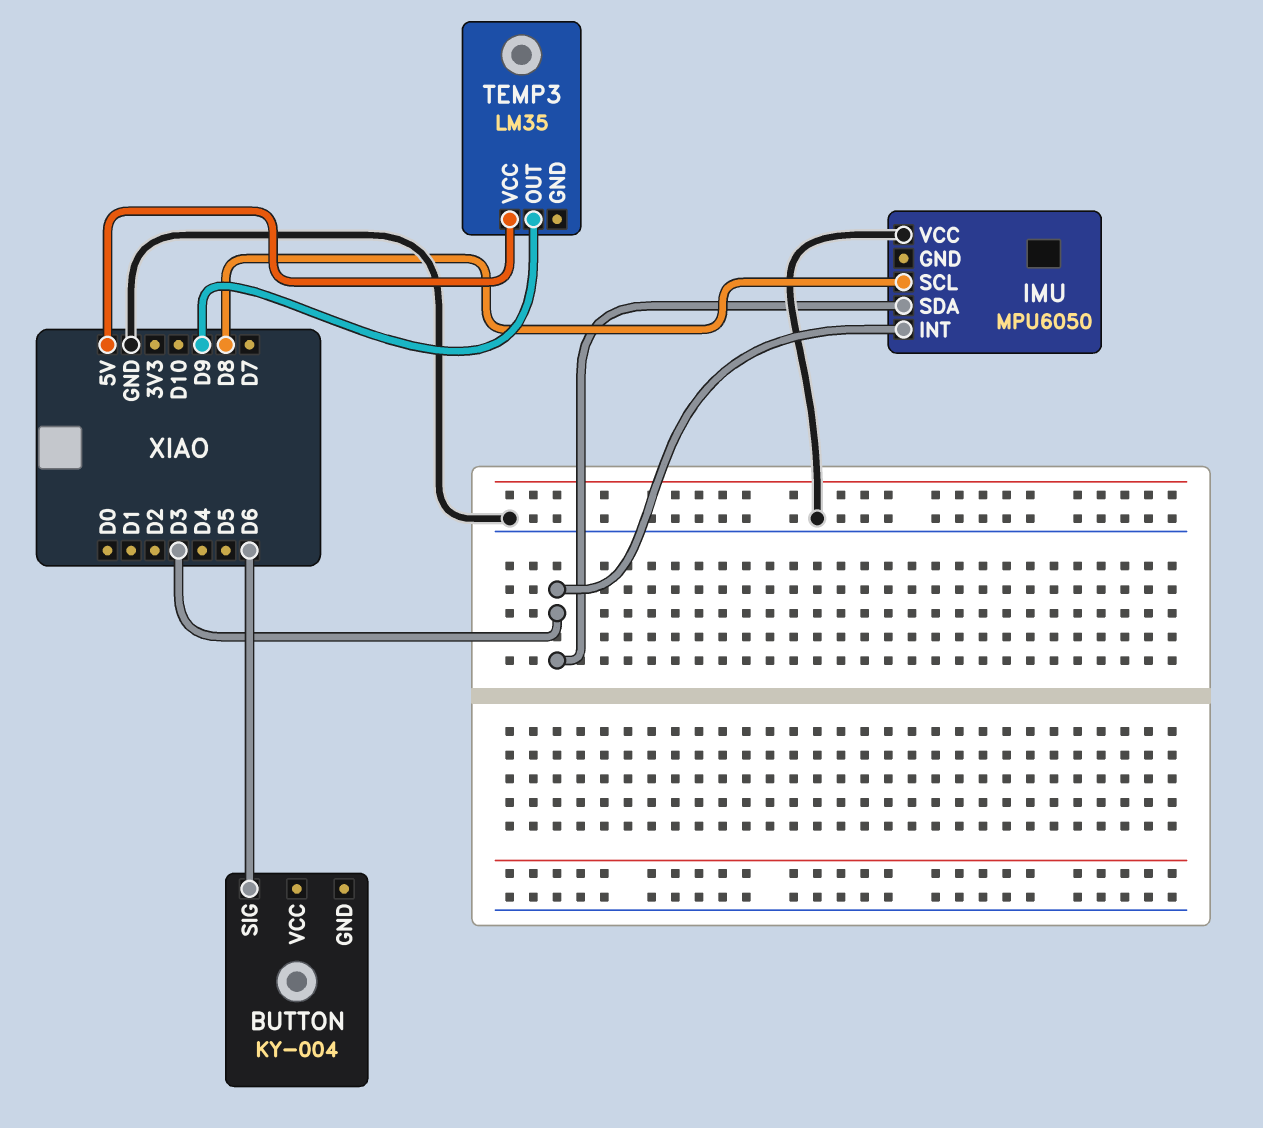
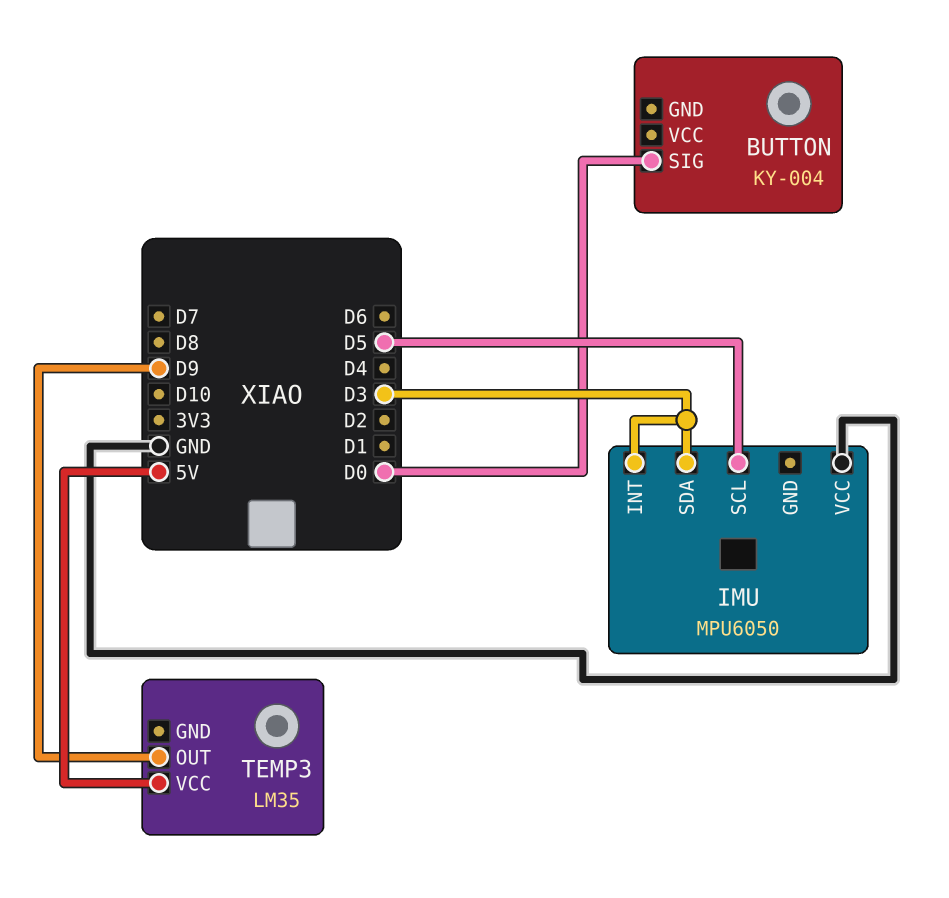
BUTTON pin SIG: D6 -> D0
IMU pin SCL: D8 -> D5

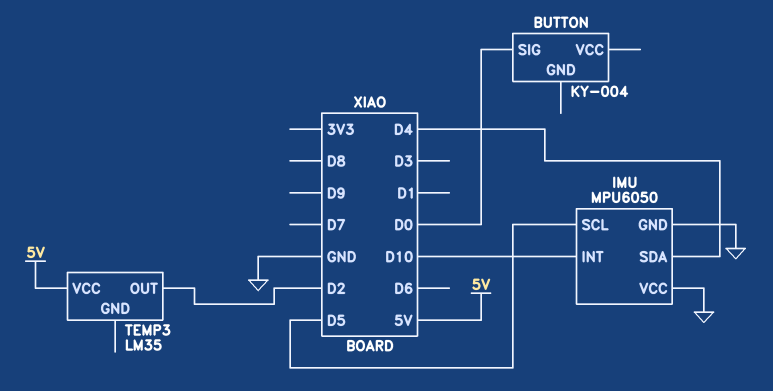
IMU pin GND: none -> GND
IMU pin INT: D3 -> D10
IMU pin SDA: D3 -> D4
TEMP3 pin OUT: D9 -> D2

